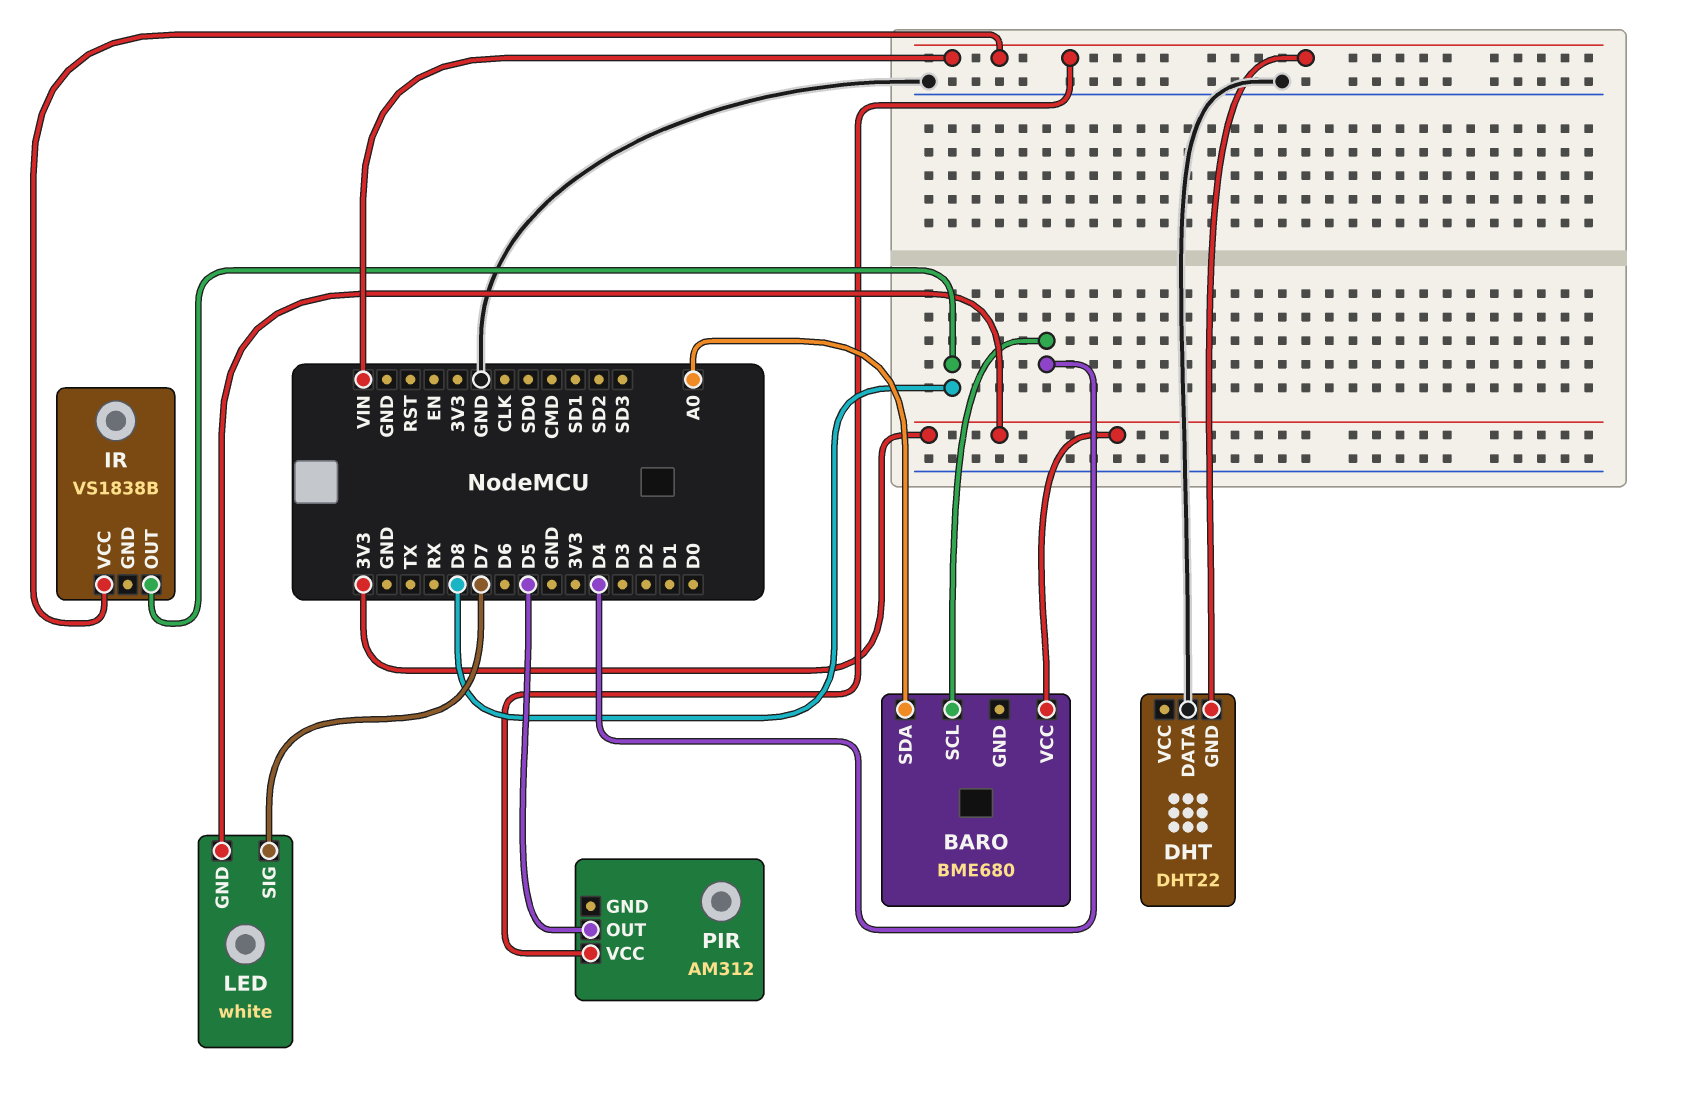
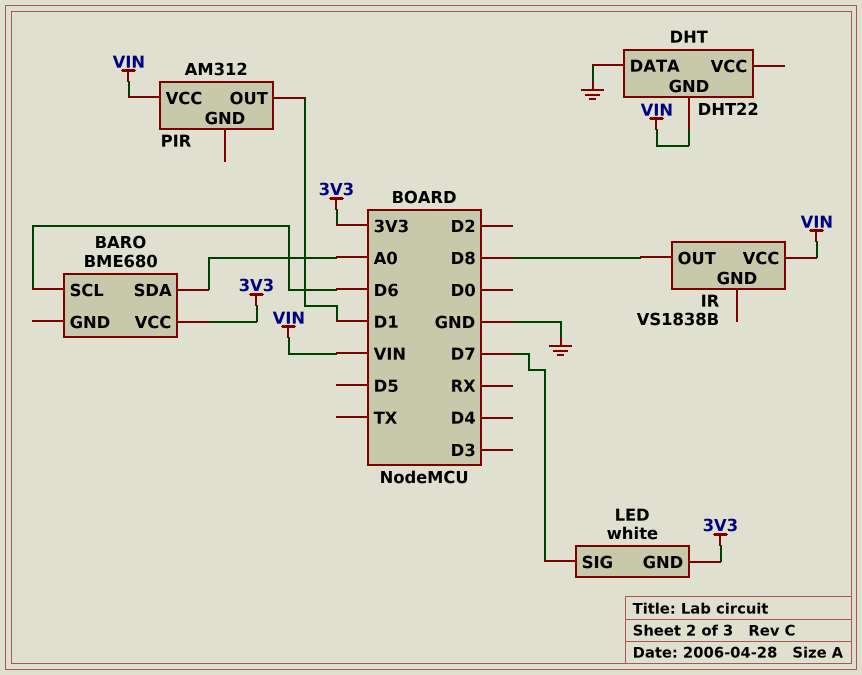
BARO pin SCL: D4 -> D6
PIR pin OUT: D5 -> D1

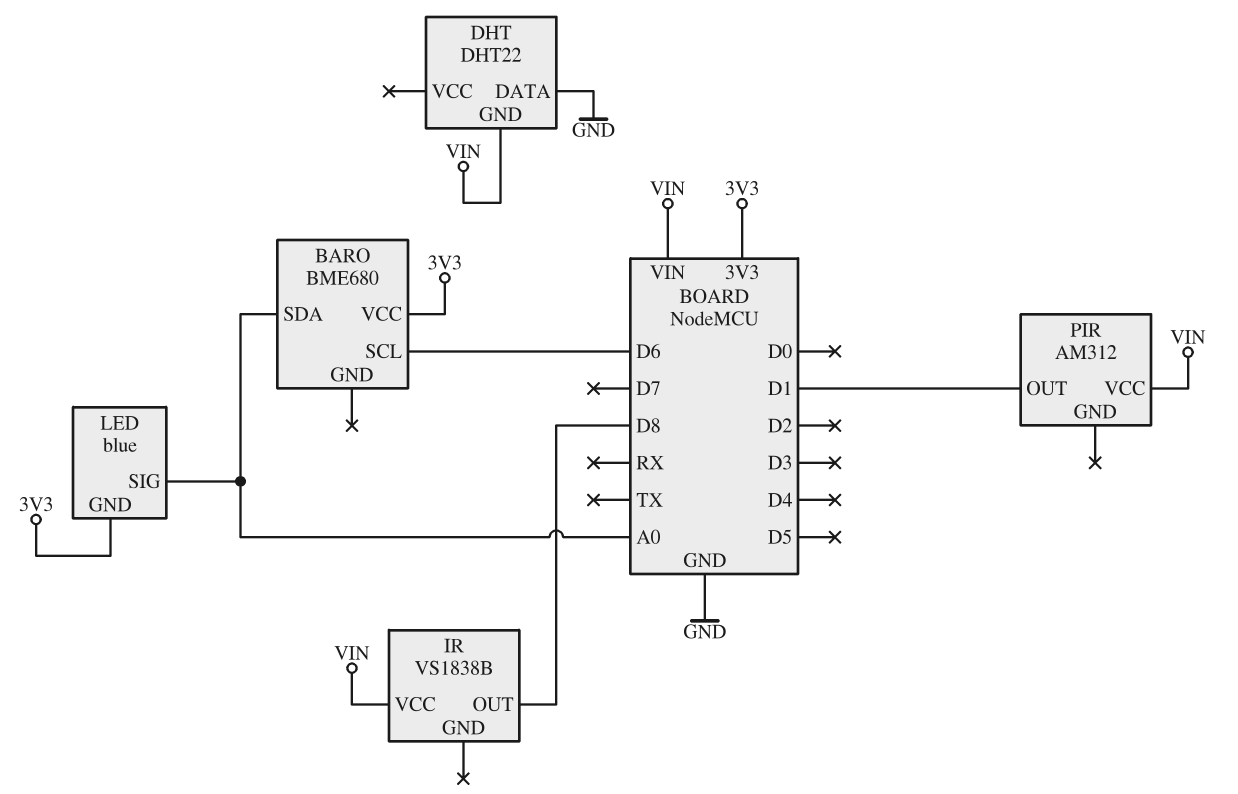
LED: white -> blue
LED pin SIG: D7 -> A0

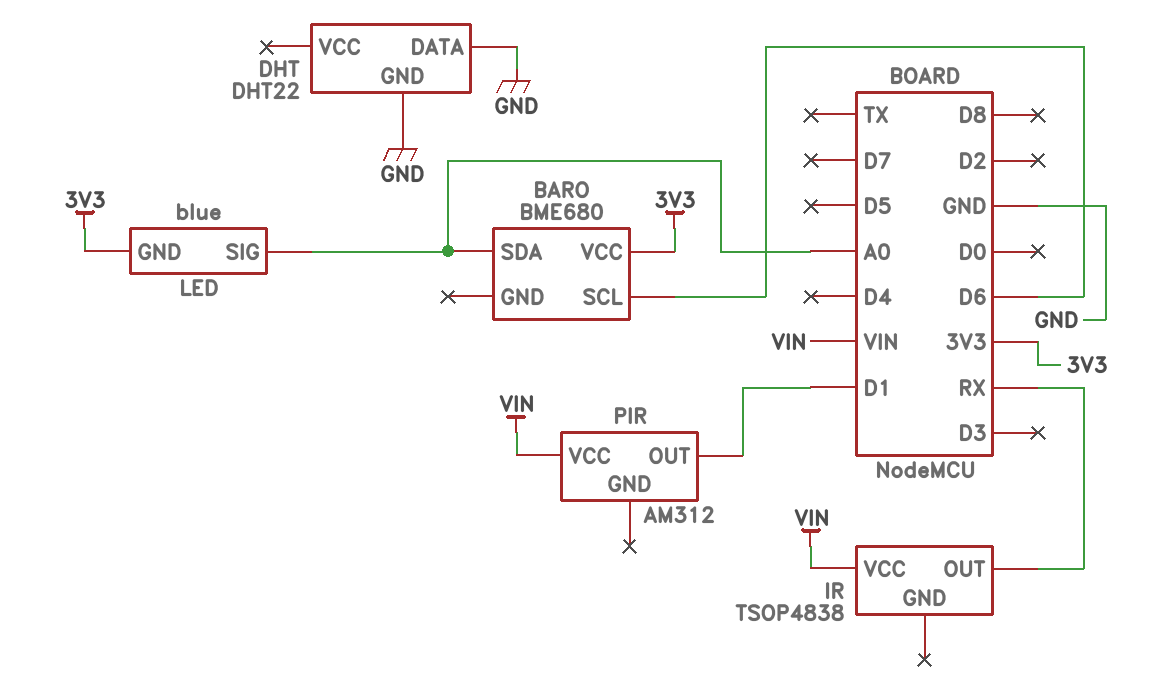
DHT pin GND: VIN -> GND
IR: VS1838B -> TSOP4838
IR pin OUT: D8 -> RX

